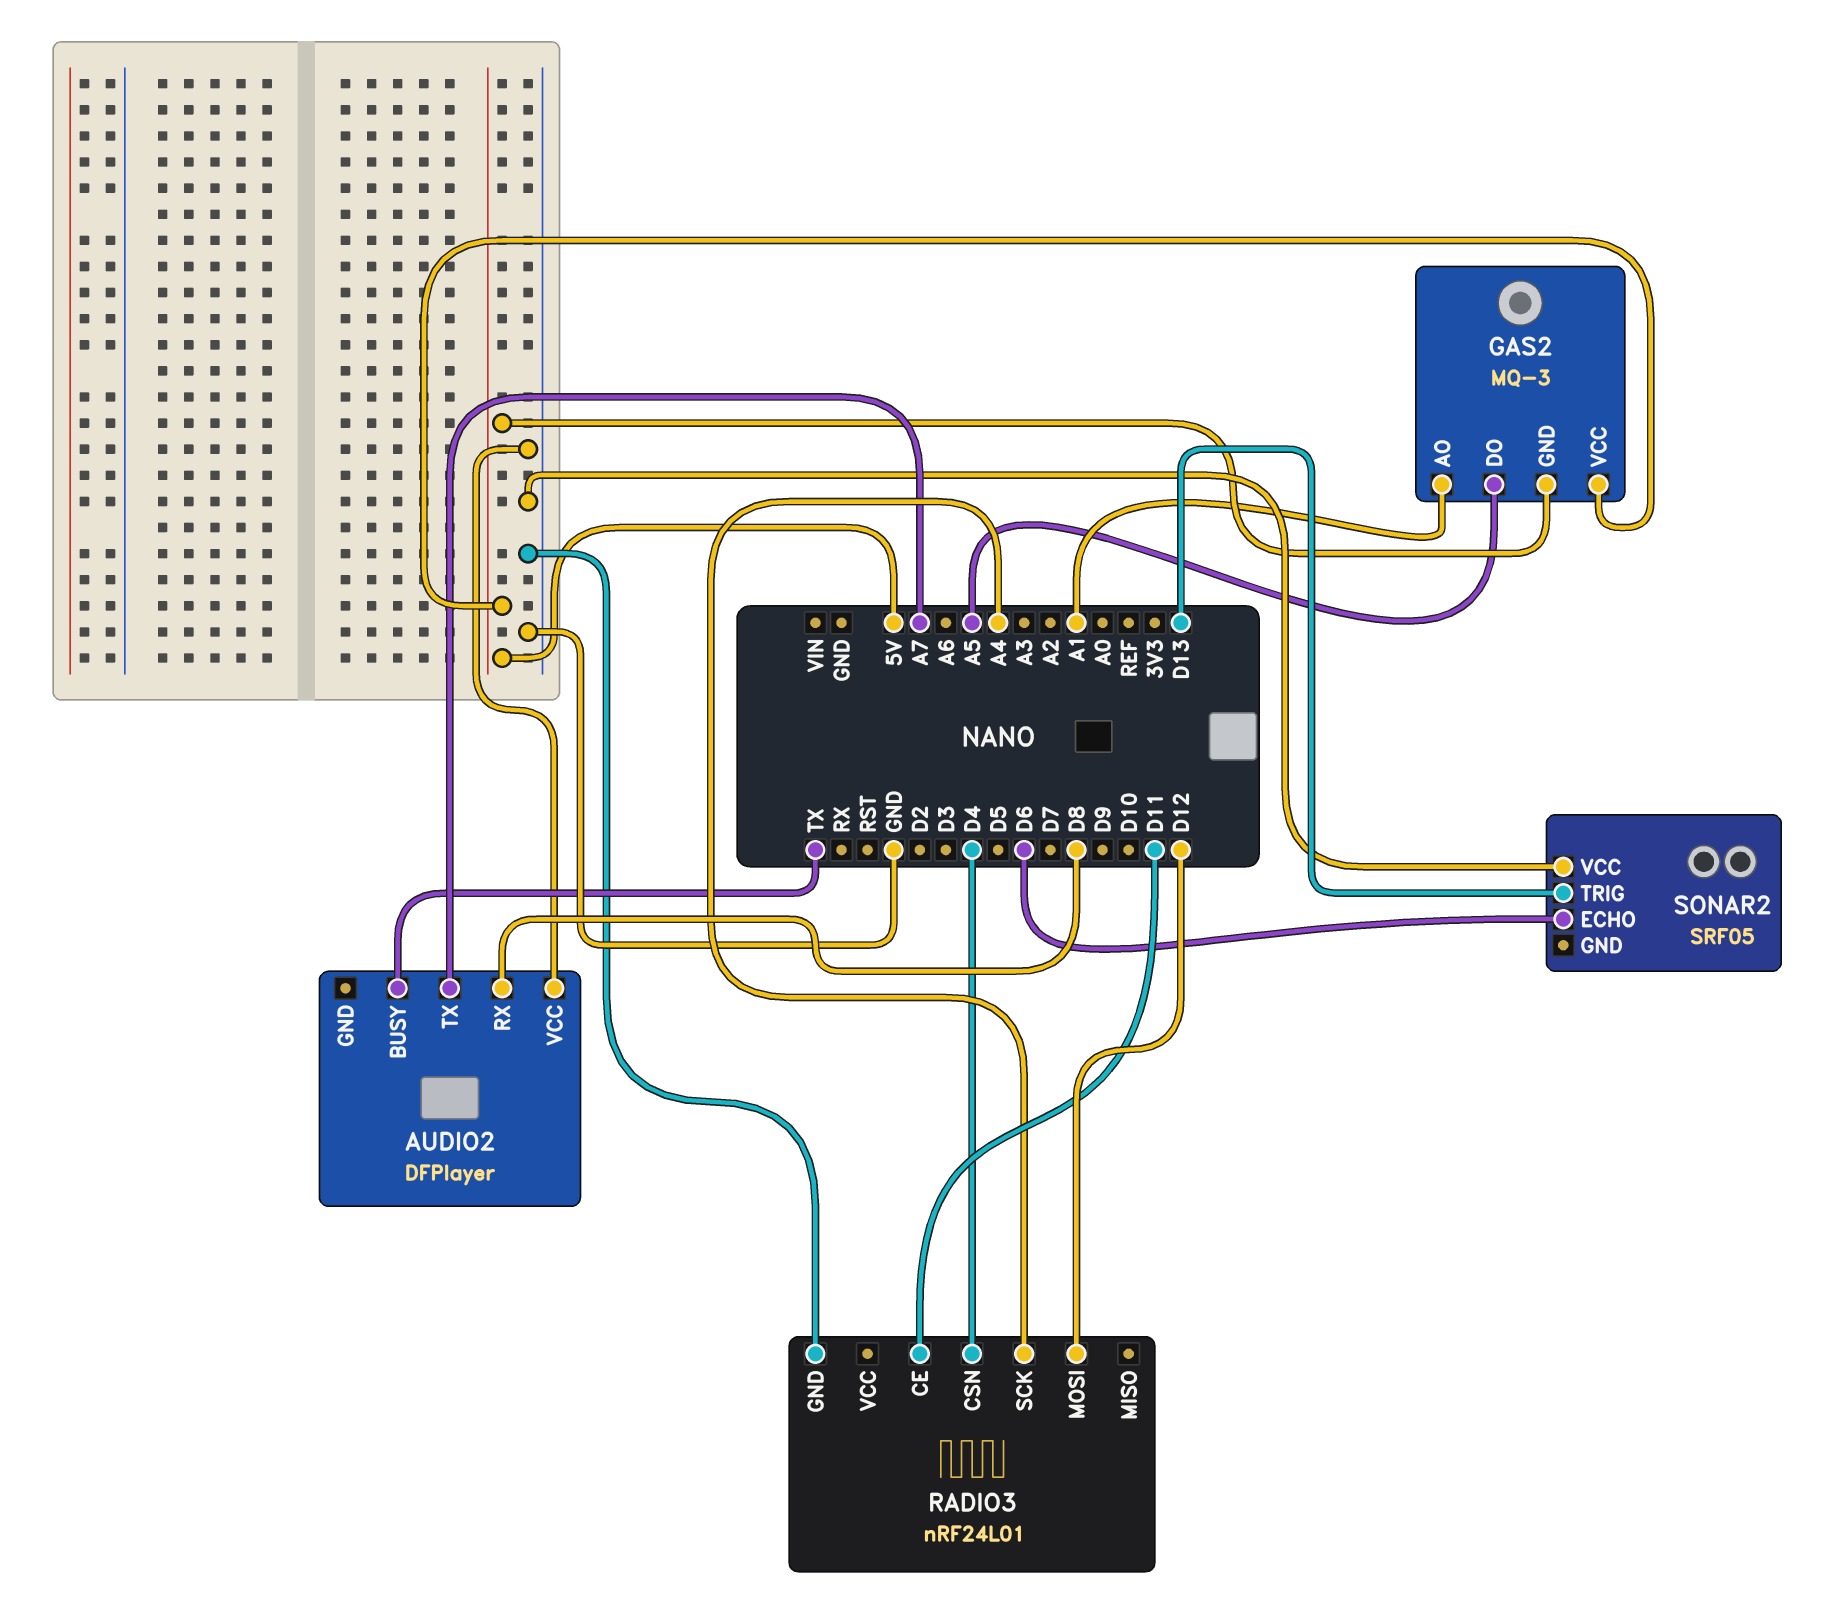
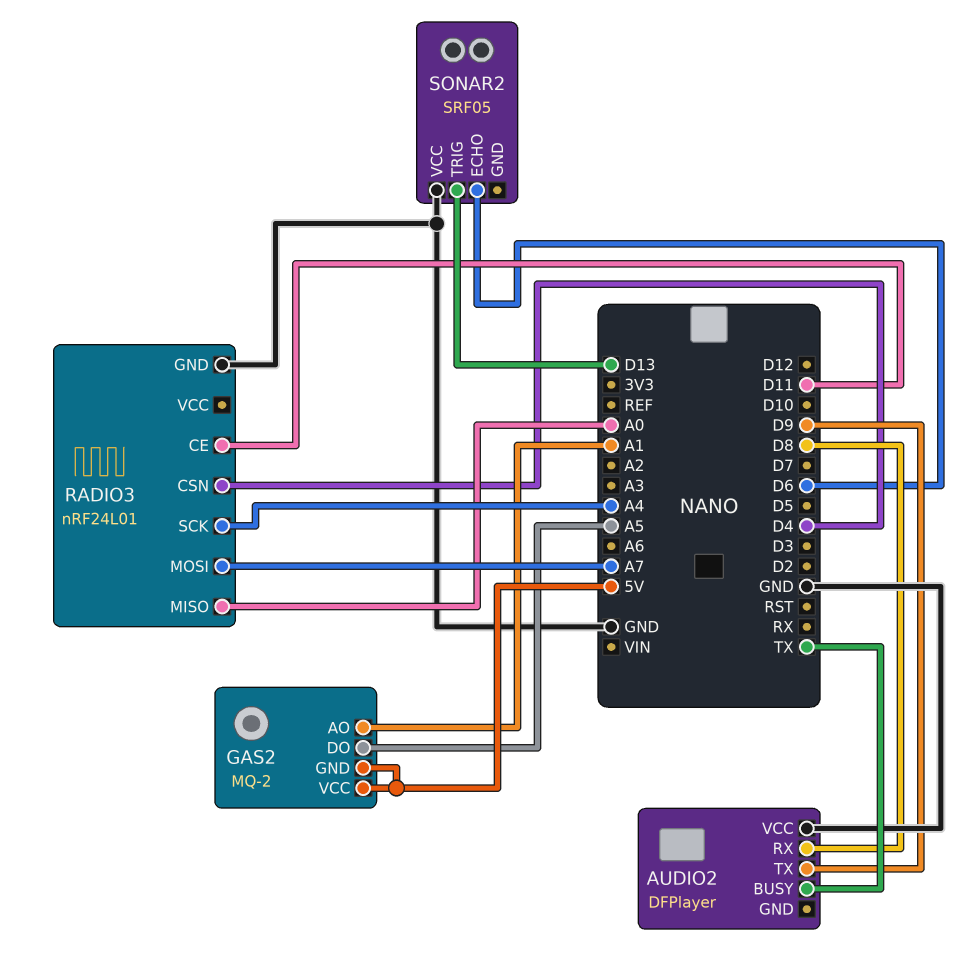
AUDIO2 pin TX: A7 -> D9
GAS2: MQ-3 -> MQ-2
RADIO3 pin MISO: none -> A0
RADIO3 pin MOSI: D12 -> A7

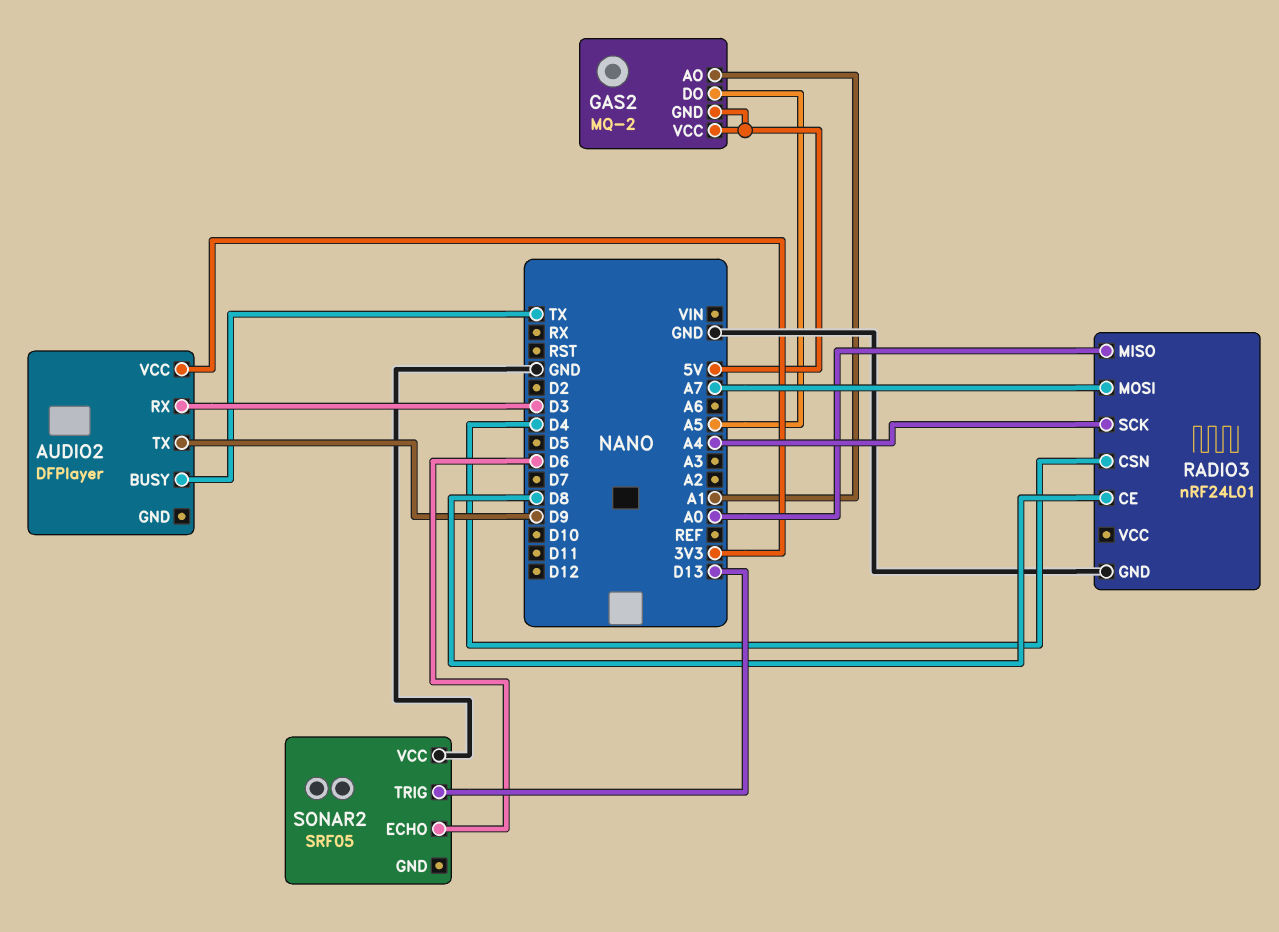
AUDIO2 pin RX: D8 -> D3
AUDIO2 pin VCC: GND -> 3V3
RADIO3 pin CE: D11 -> D8

